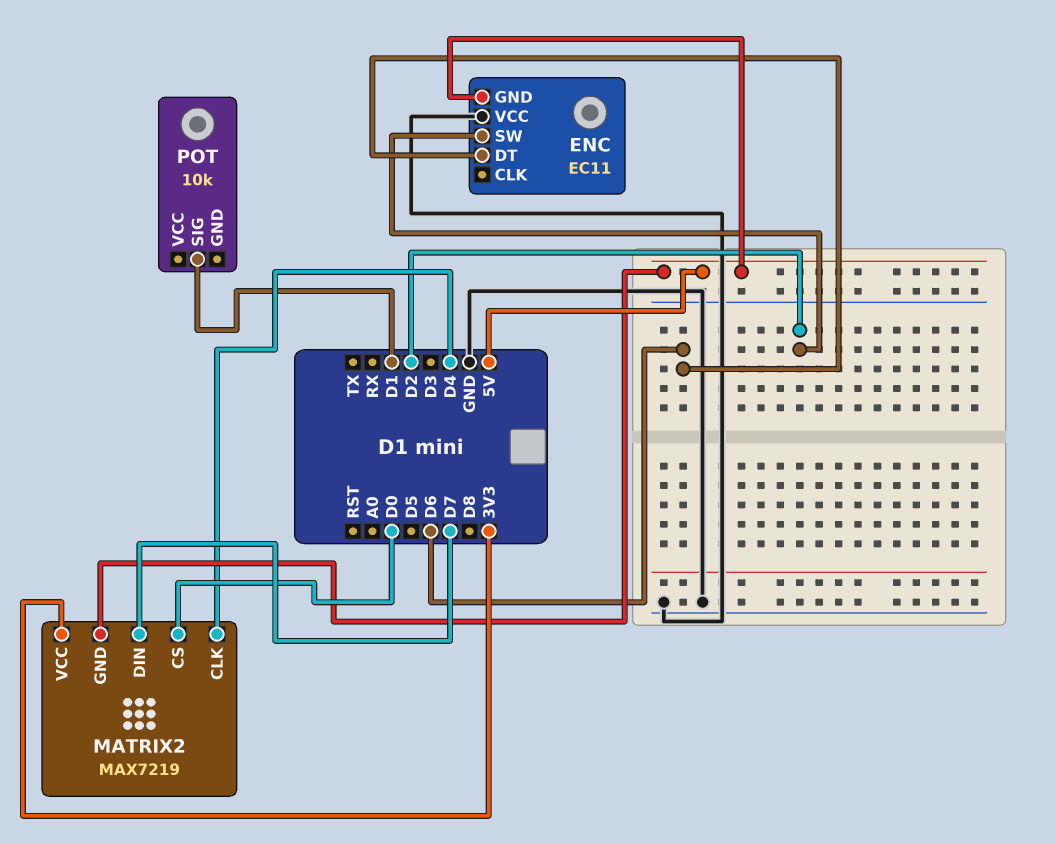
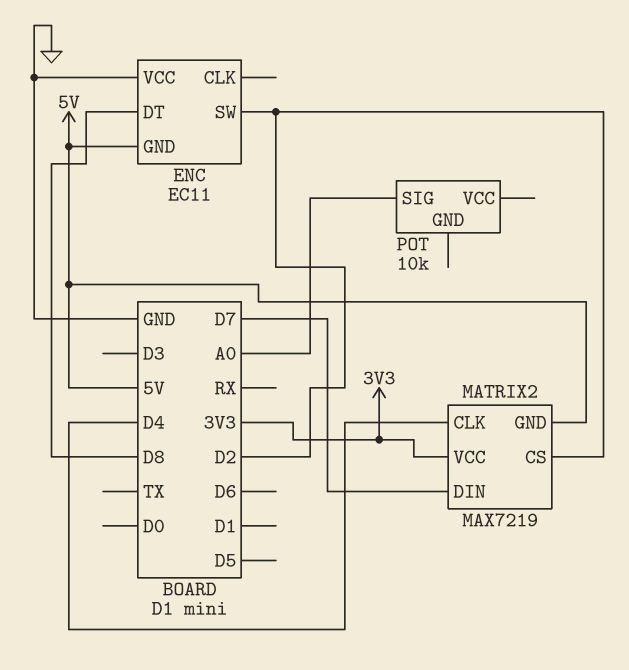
ENC pin DT: D6 -> D8
MATRIX2 pin CS: D0 -> D2
POT pin SIG: D1 -> A0

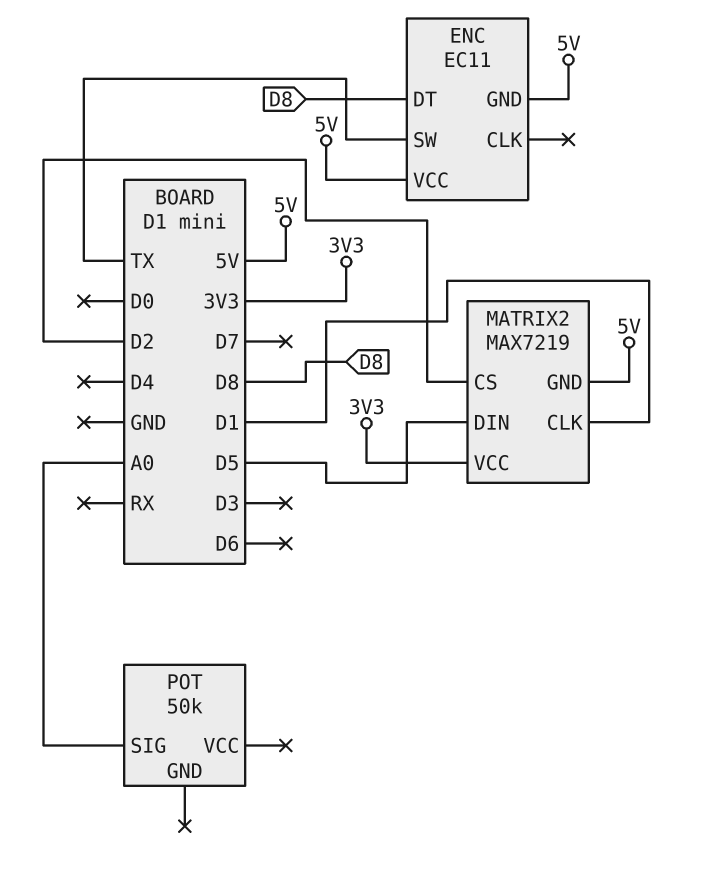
ENC pin SW: D2 -> TX
ENC pin VCC: GND -> 5V
MATRIX2 pin CLK: D4 -> D1
MATRIX2 pin DIN: D7 -> D5
POT: 10k -> 50k

